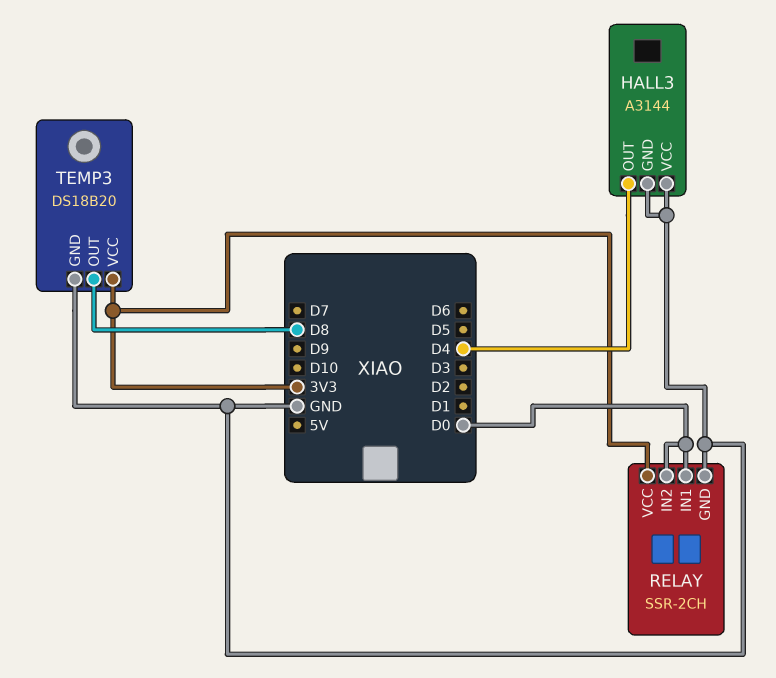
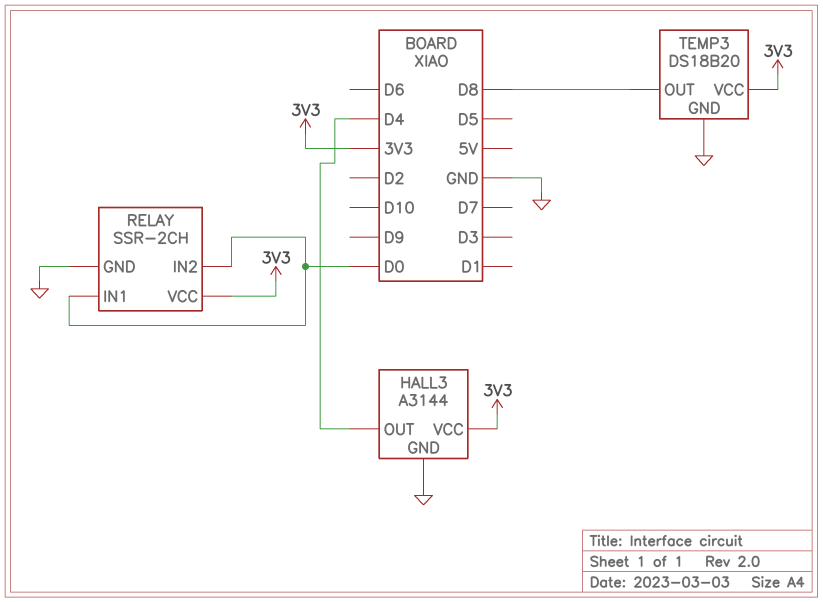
HALL3 pin VCC: GND -> 3V3

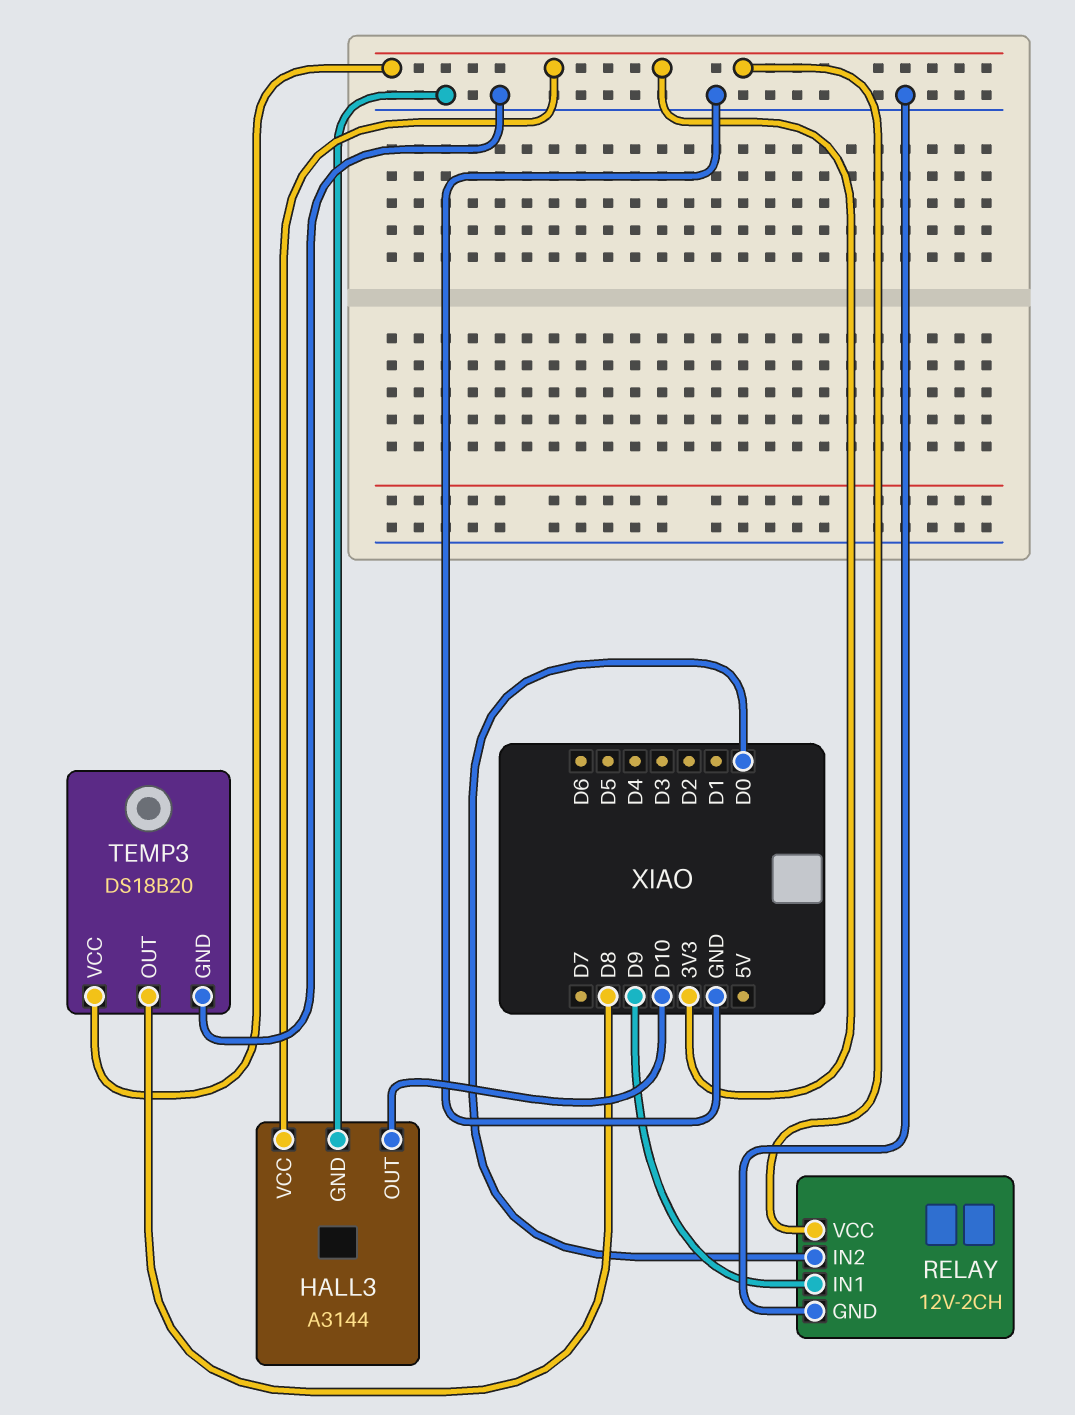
HALL3 pin OUT: D4 -> D10
RELAY: SSR-2CH -> 12V-2CH
RELAY pin IN1: D0 -> D9

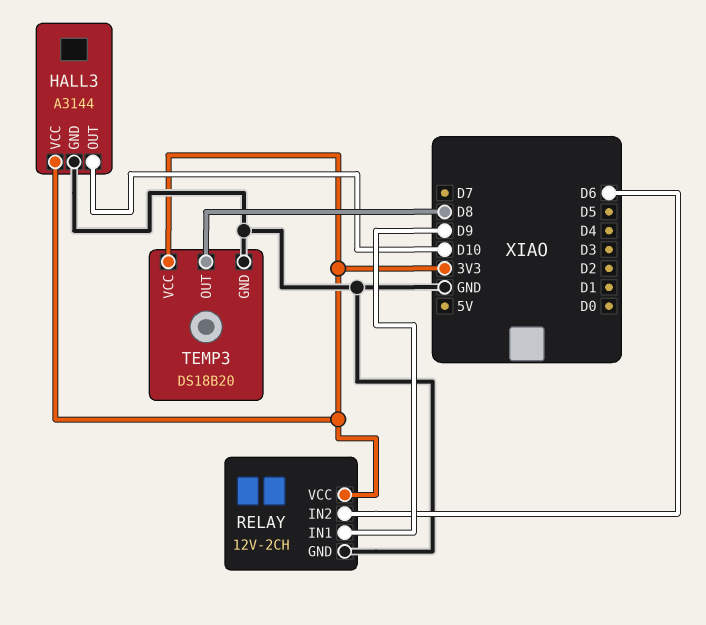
RELAY pin IN2: D0 -> D6

